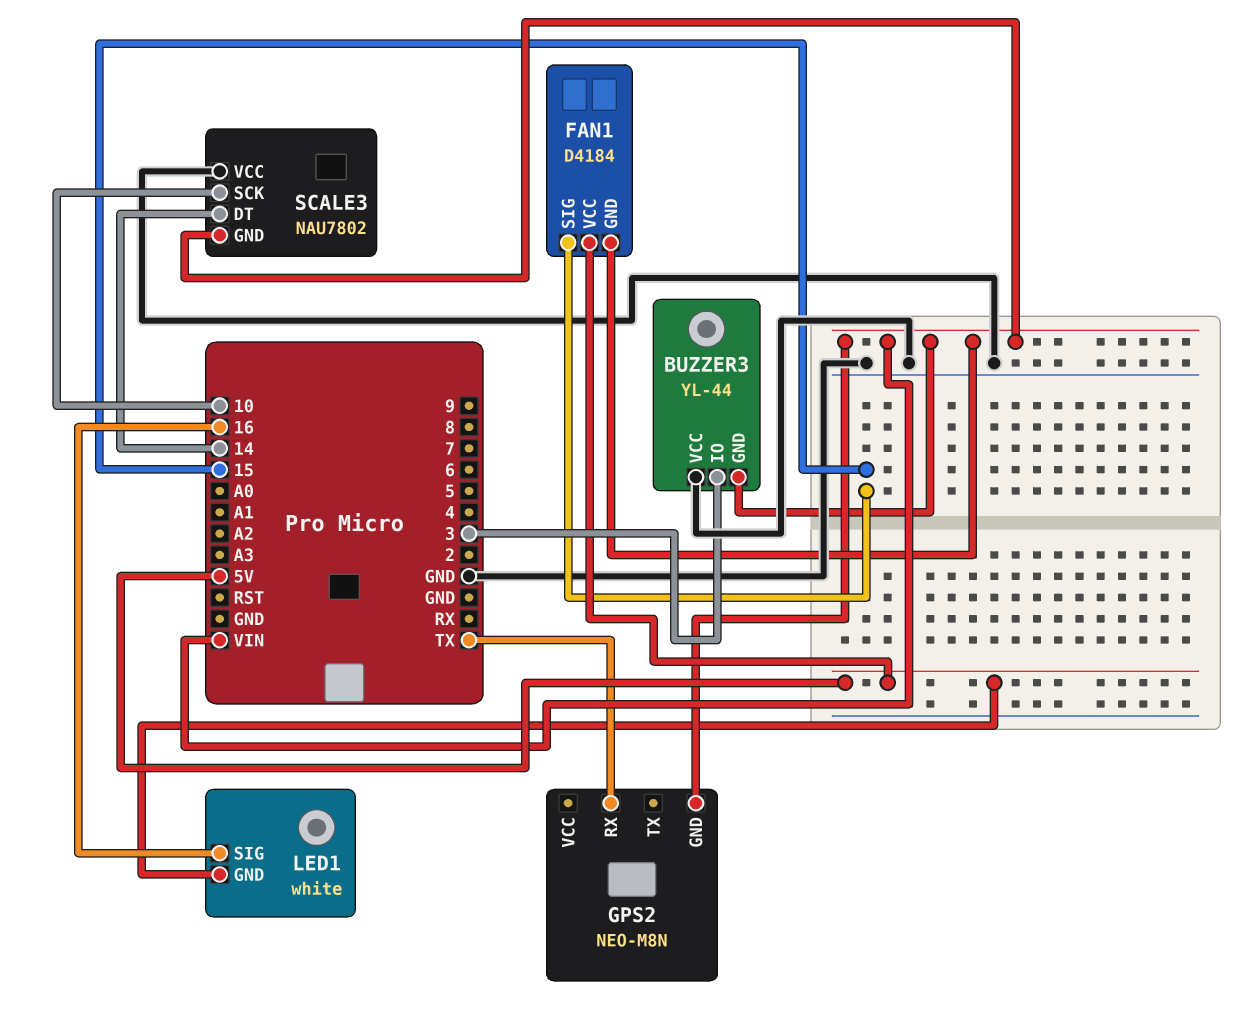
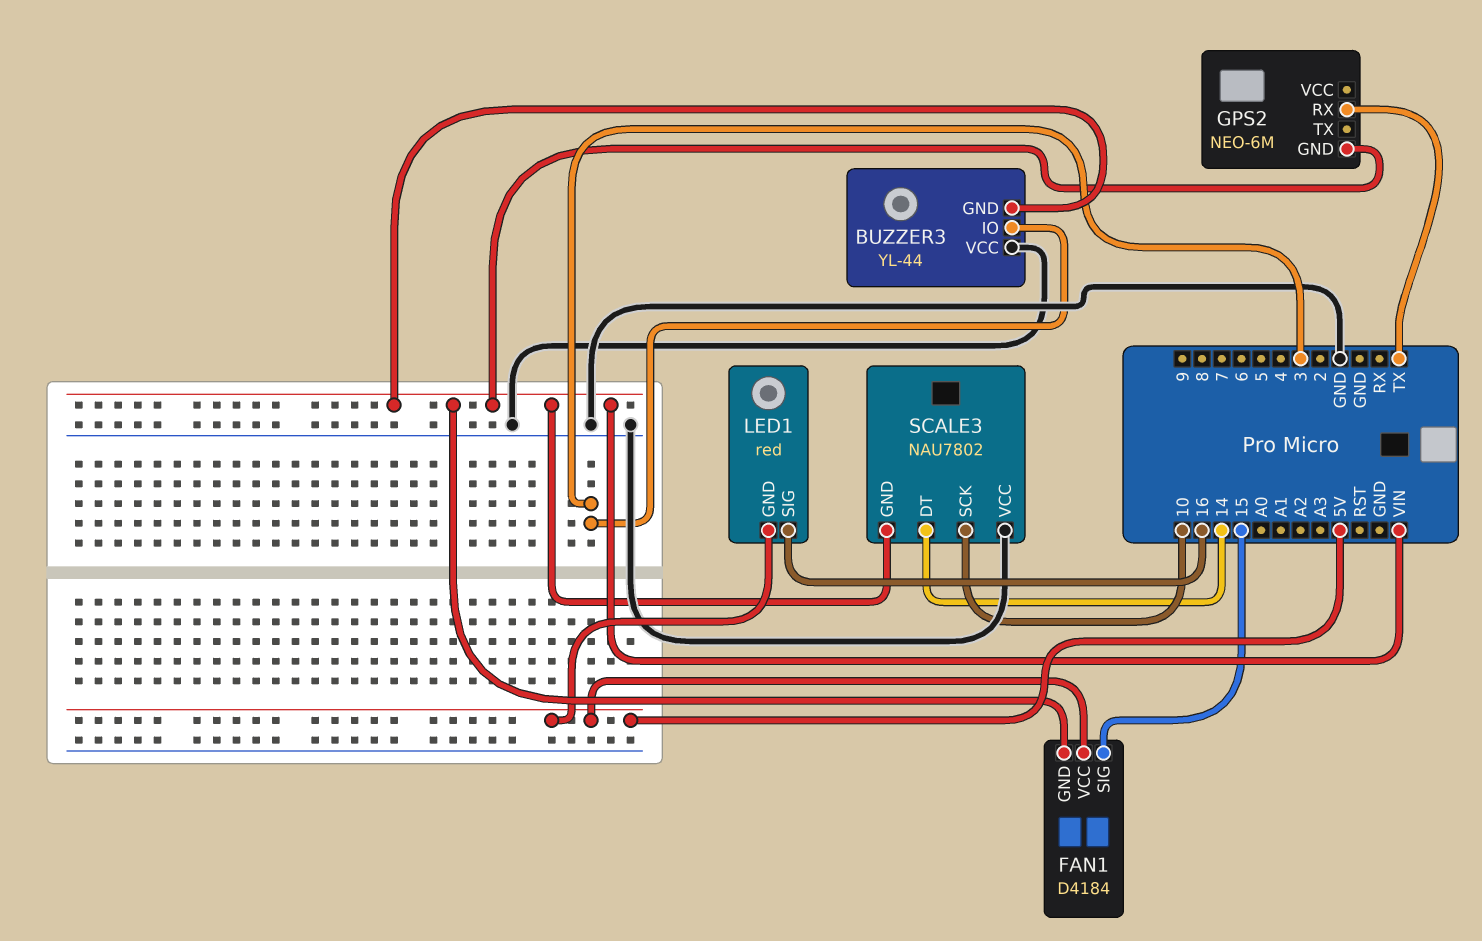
GPS2: NEO-M8N -> NEO-6M
LED1: white -> red

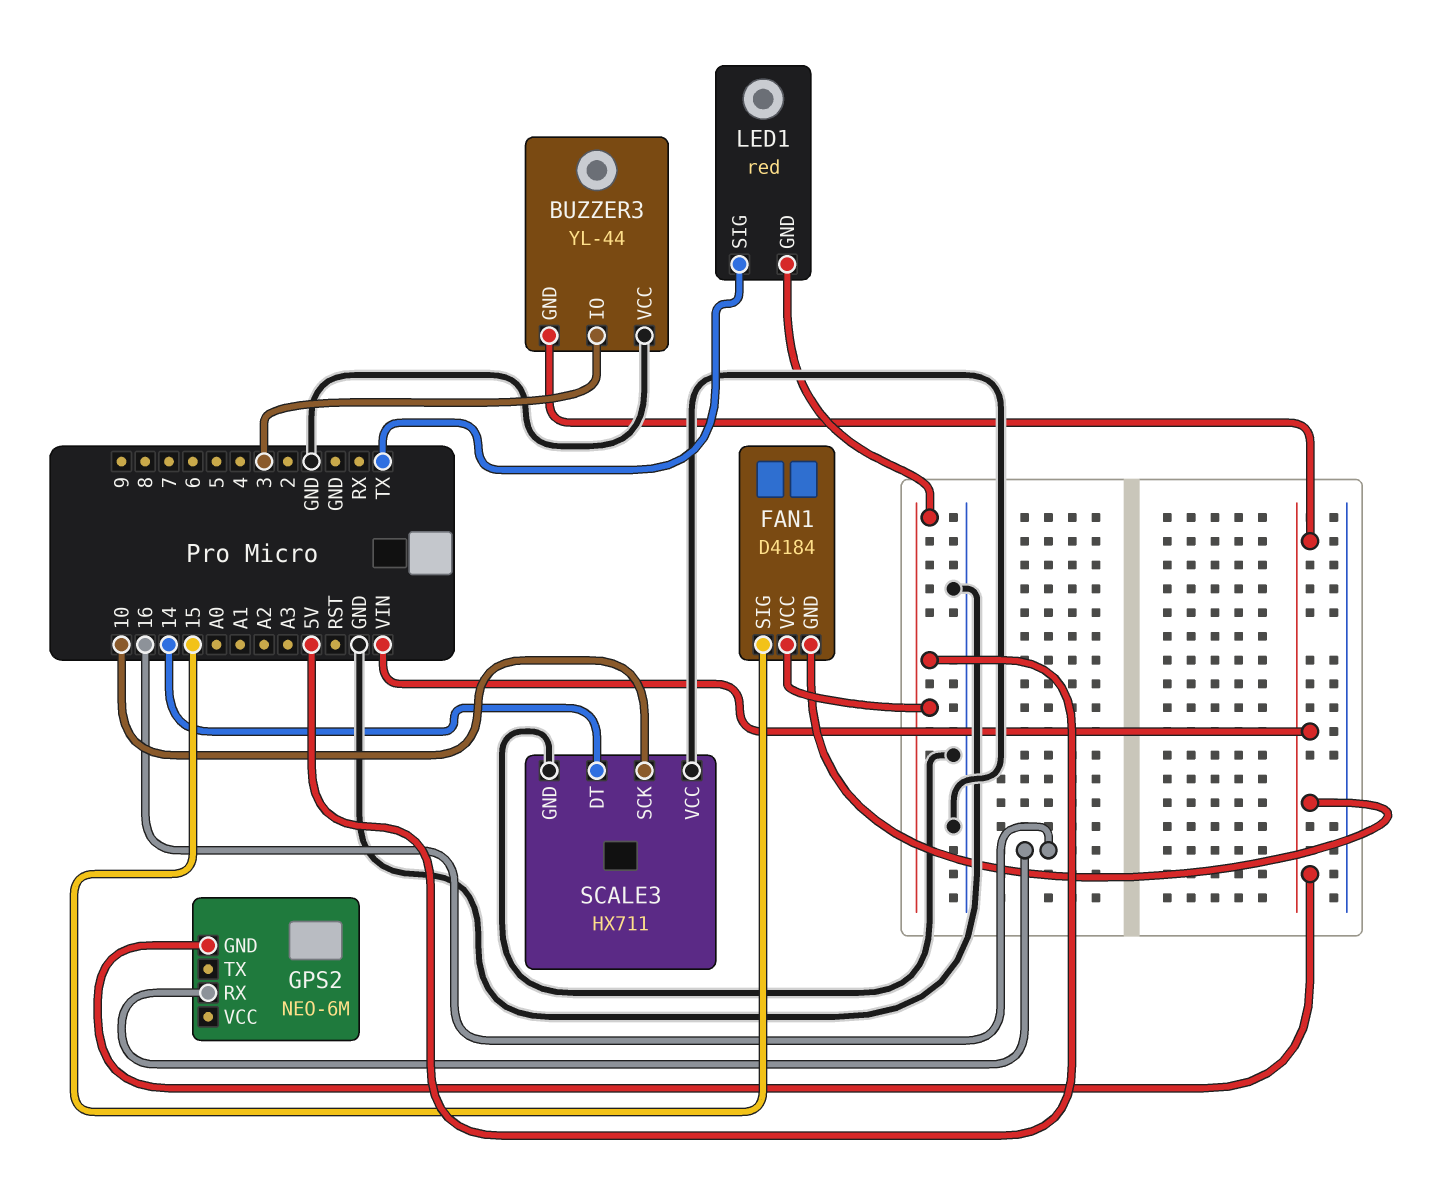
GPS2 pin RX: TX -> 16
LED1 pin SIG: 16 -> TX
SCALE3: NAU7802 -> HX711
SCALE3 pin GND: VIN -> GND

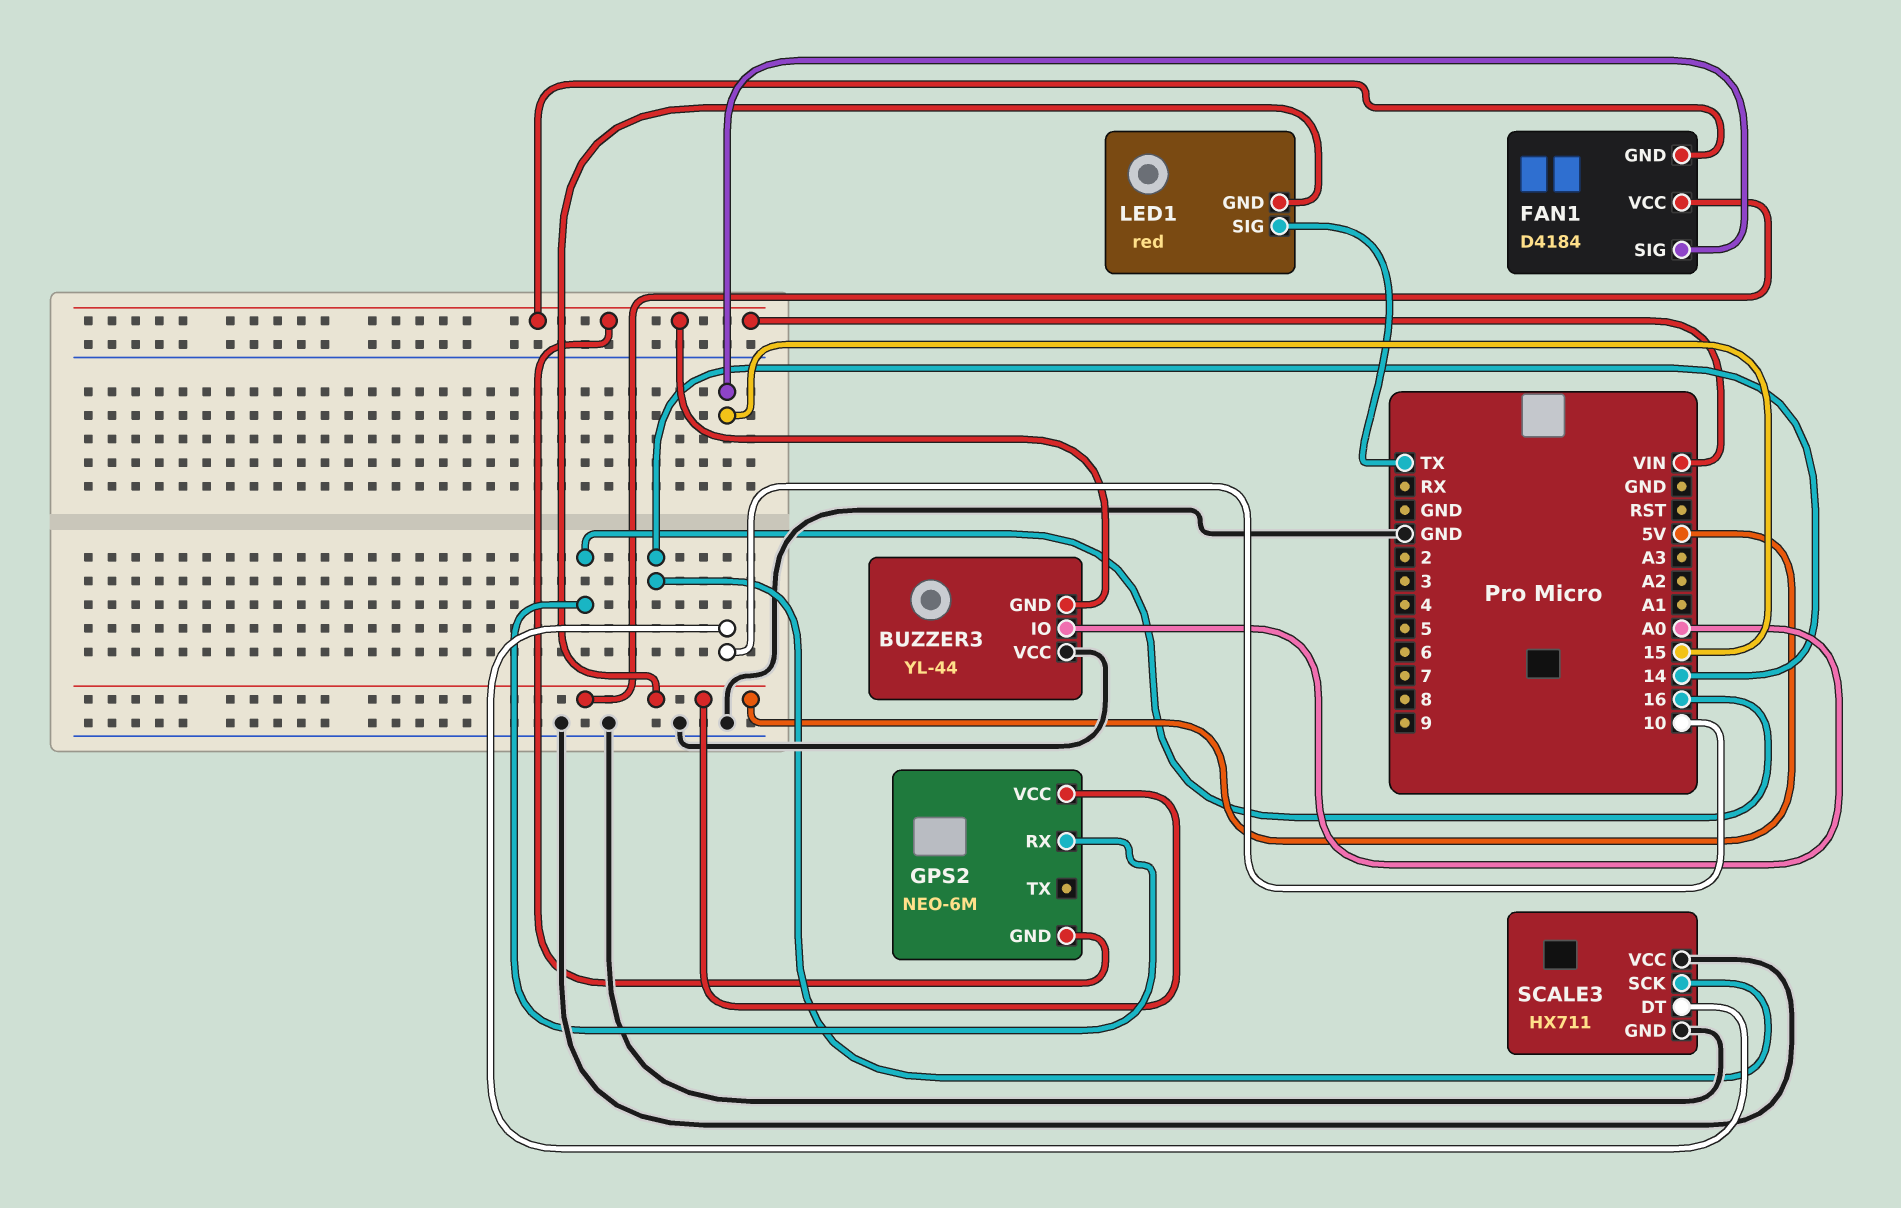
BUZZER3 pin IO: 3 -> A0
GPS2 pin VCC: none -> 5V
SCALE3 pin DT: 14 -> 10
SCALE3 pin SCK: 10 -> 14

